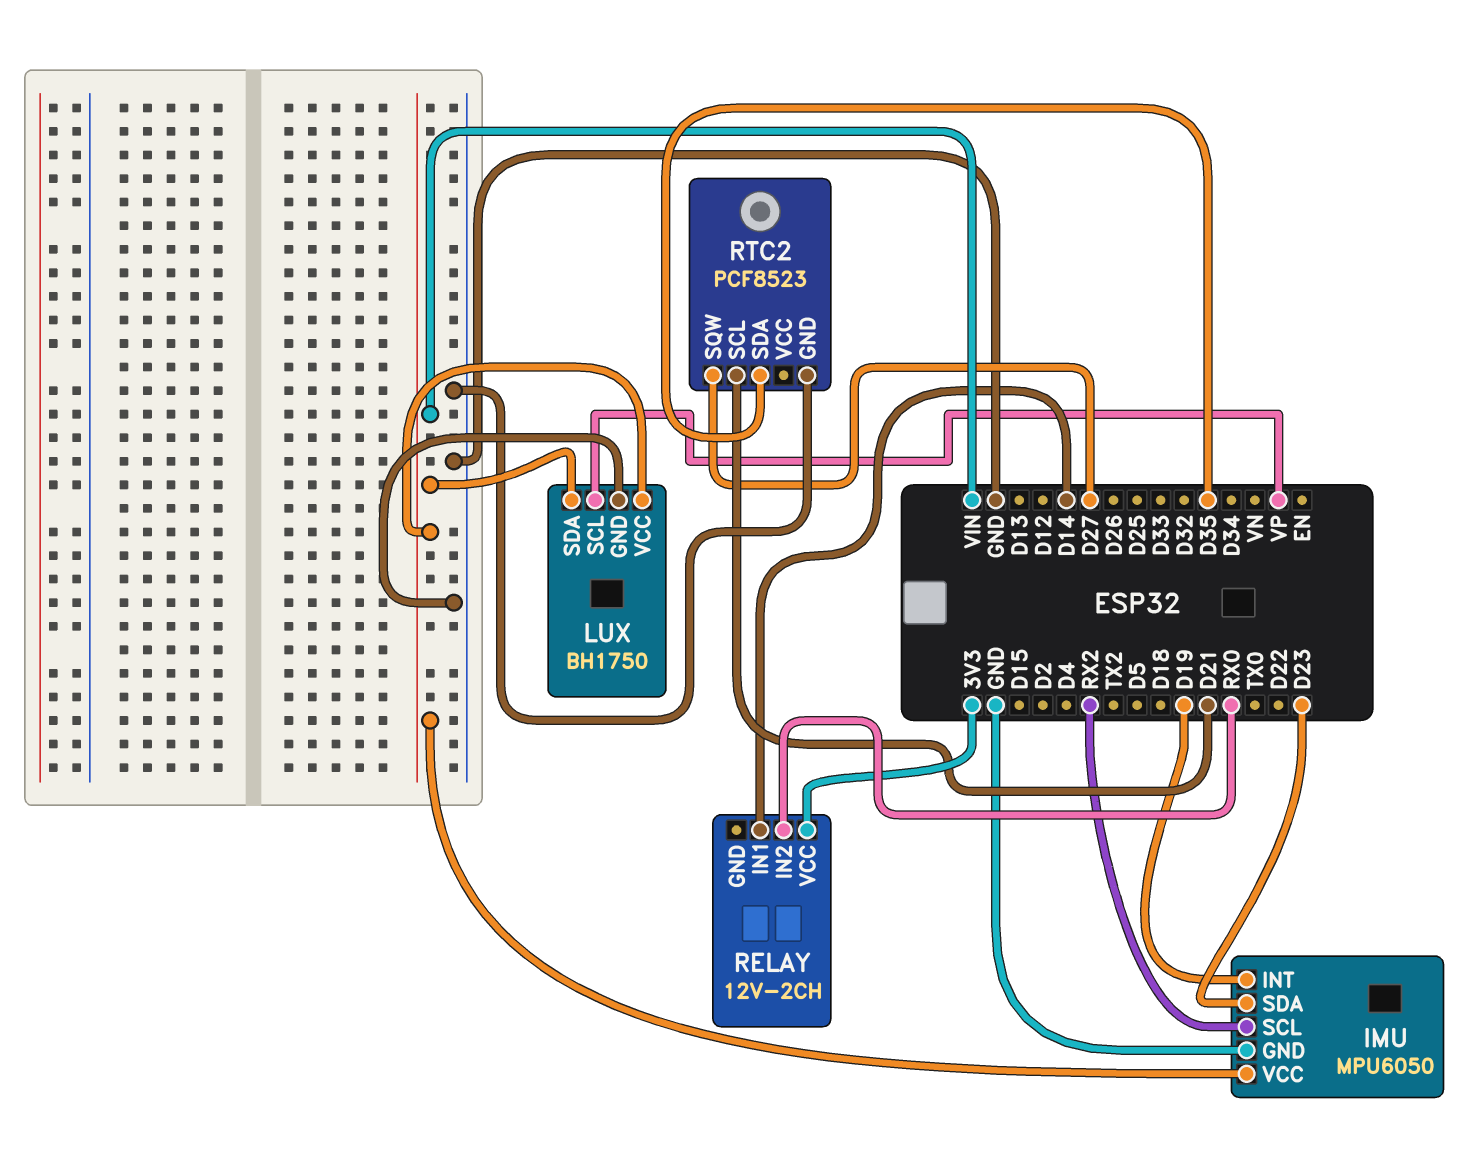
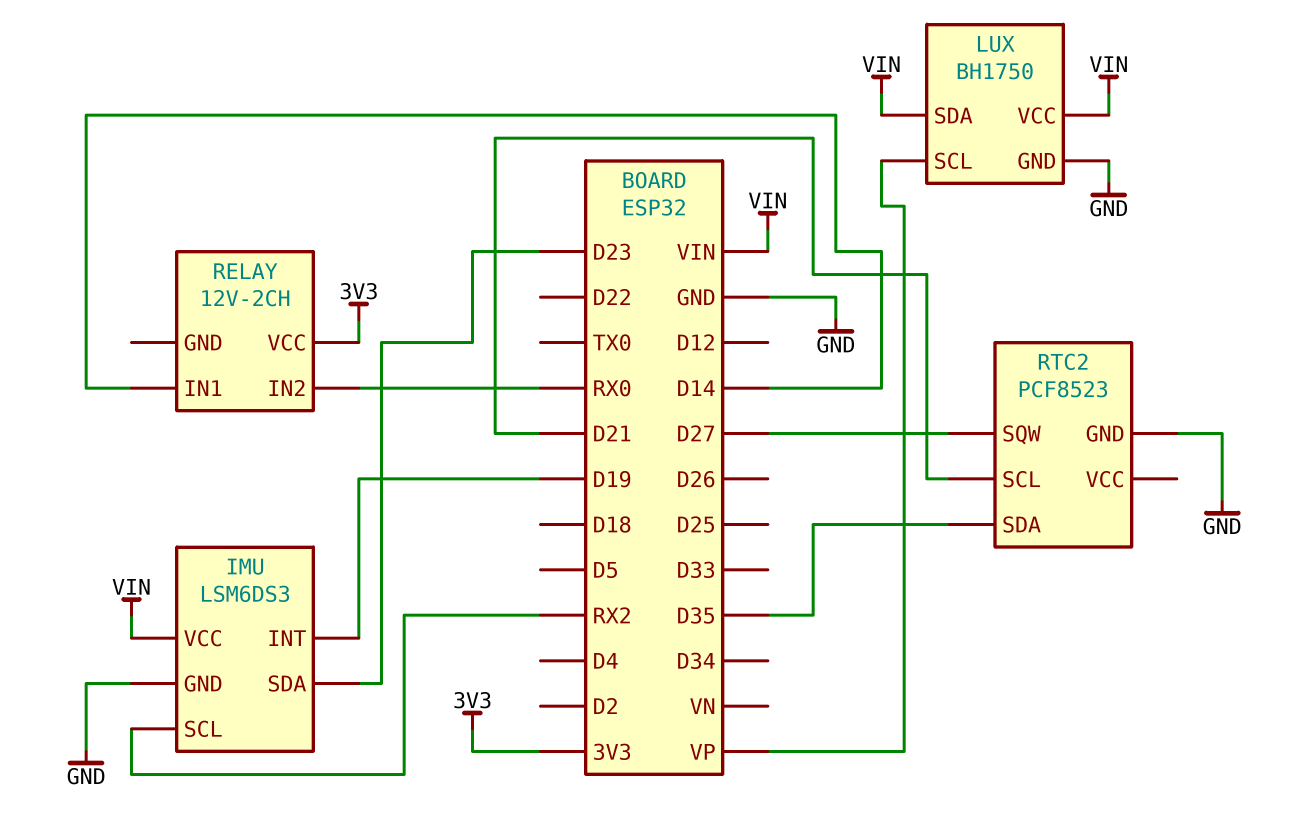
IMU: MPU6050 -> LSM6DS3

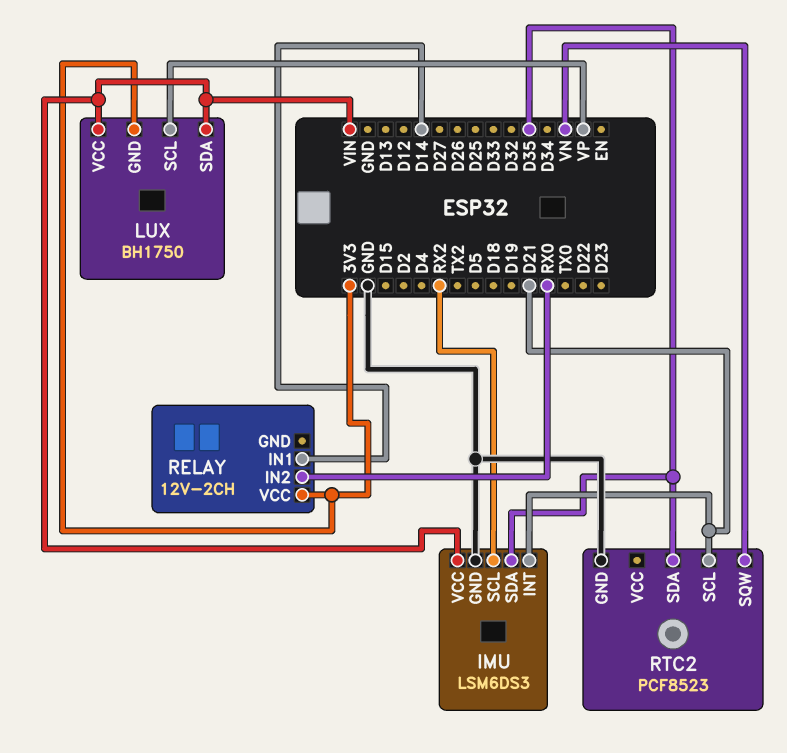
IMU pin INT: D19 -> D21
IMU pin SDA: D23 -> D35
LUX pin GND: GND -> 3V3
RTC2 pin SQW: D27 -> VN

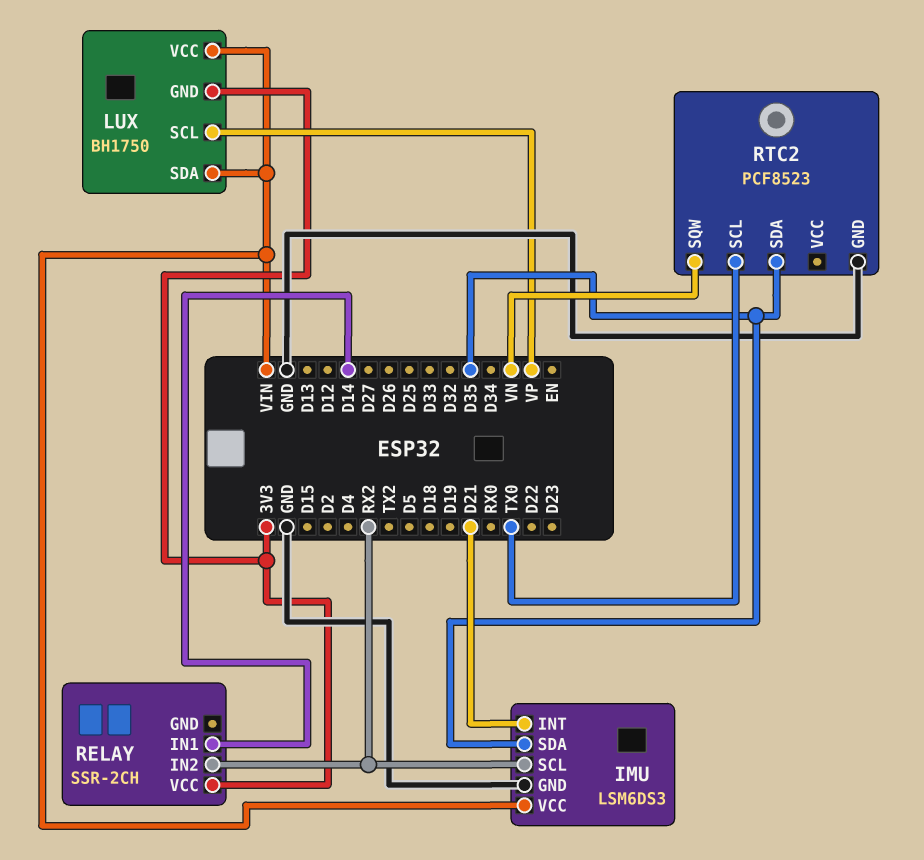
RELAY: 12V-2CH -> SSR-2CH
RELAY pin IN2: RX0 -> RX2
RTC2 pin SCL: D21 -> TX0

